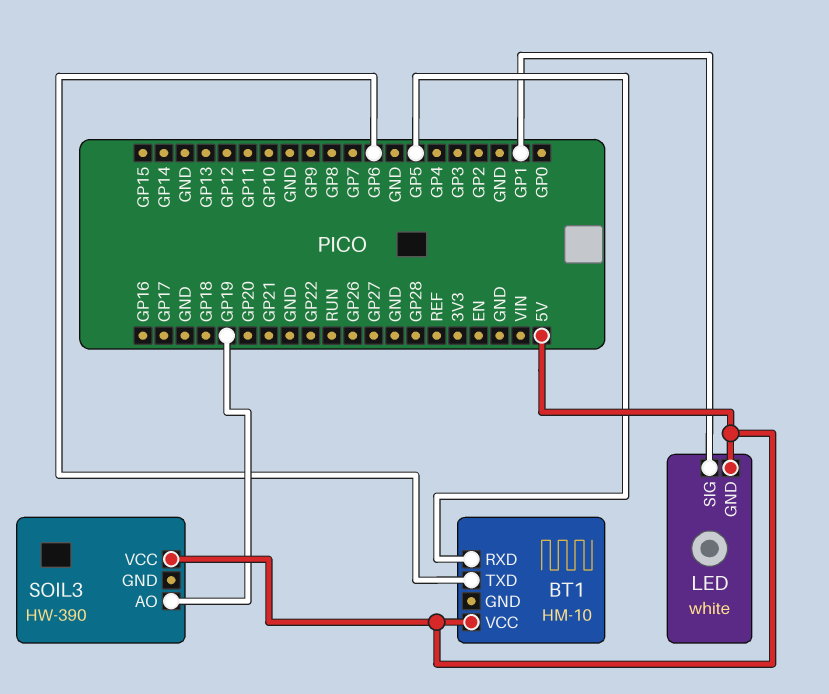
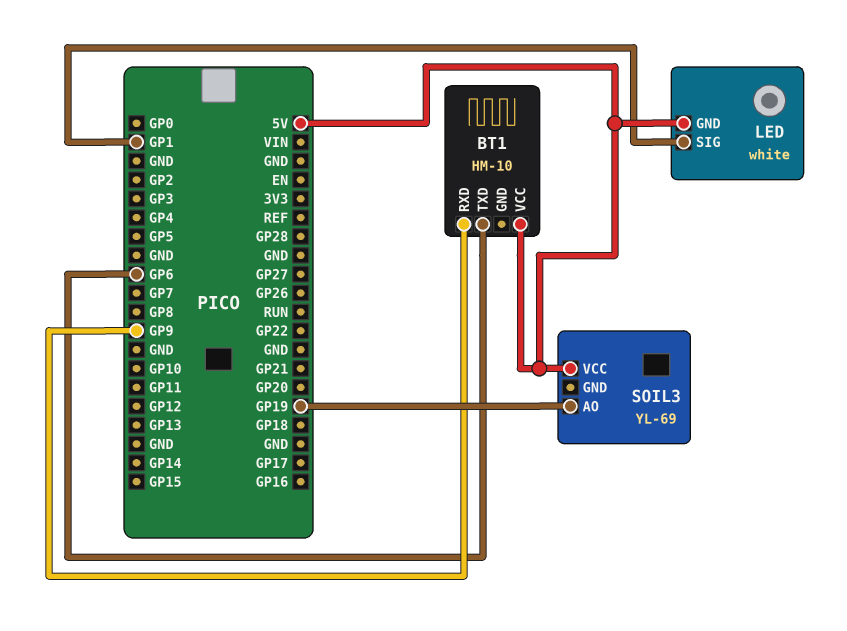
BT1 pin RXD: GP5 -> GP9
SOIL3: HW-390 -> YL-69

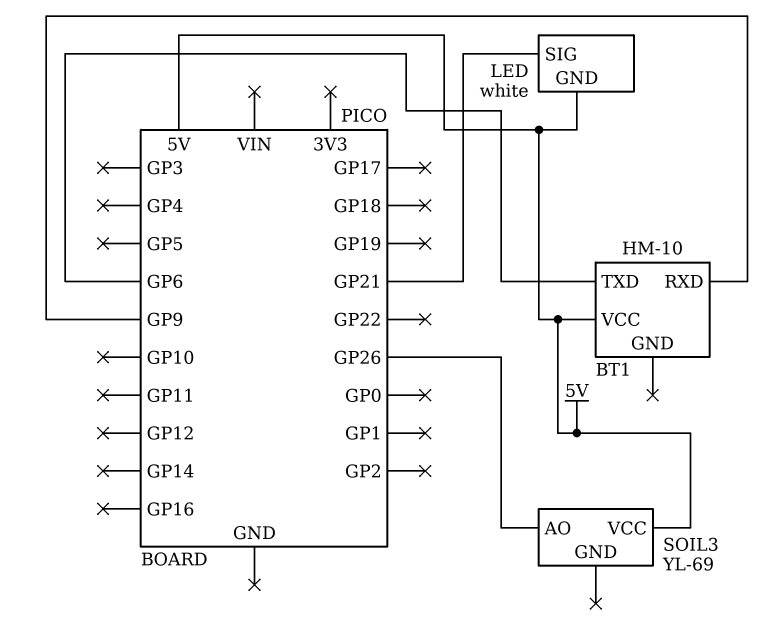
LED pin SIG: GP1 -> GP21
SOIL3 pin AO: GP19 -> GP26

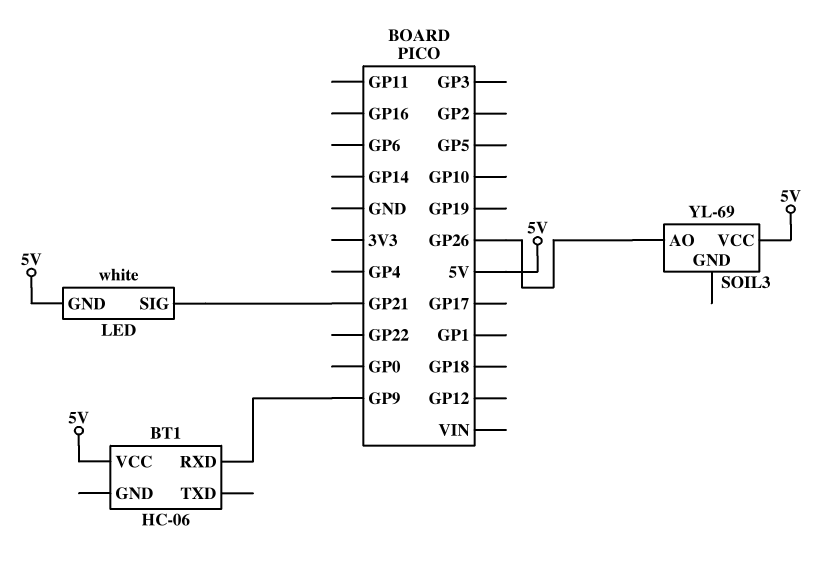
BT1: HM-10 -> HC-06
BT1 pin TXD: GP6 -> none

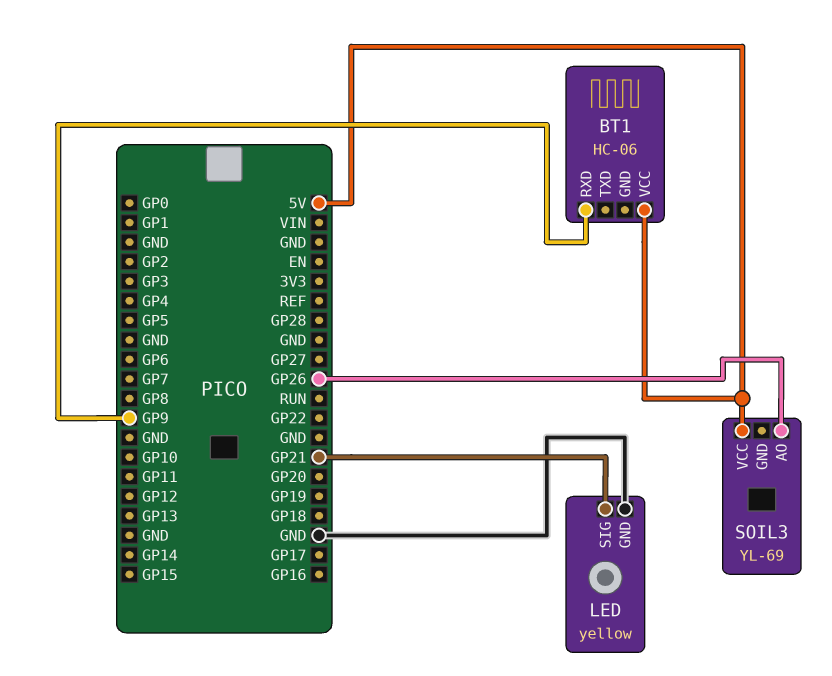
LED: white -> yellow
LED pin GND: 5V -> GND

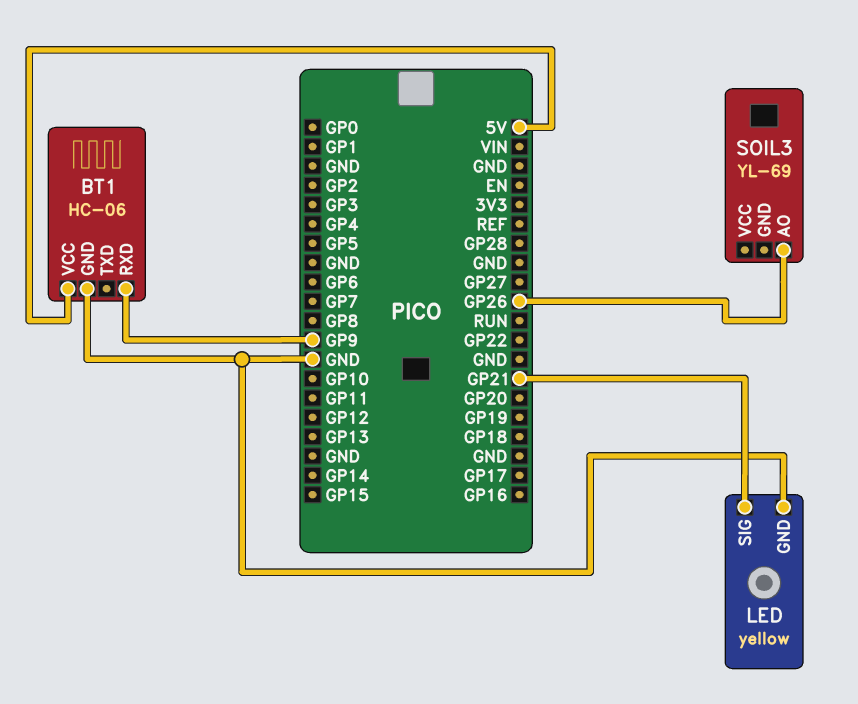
BT1 pin GND: none -> GND
SOIL3 pin VCC: 5V -> none

